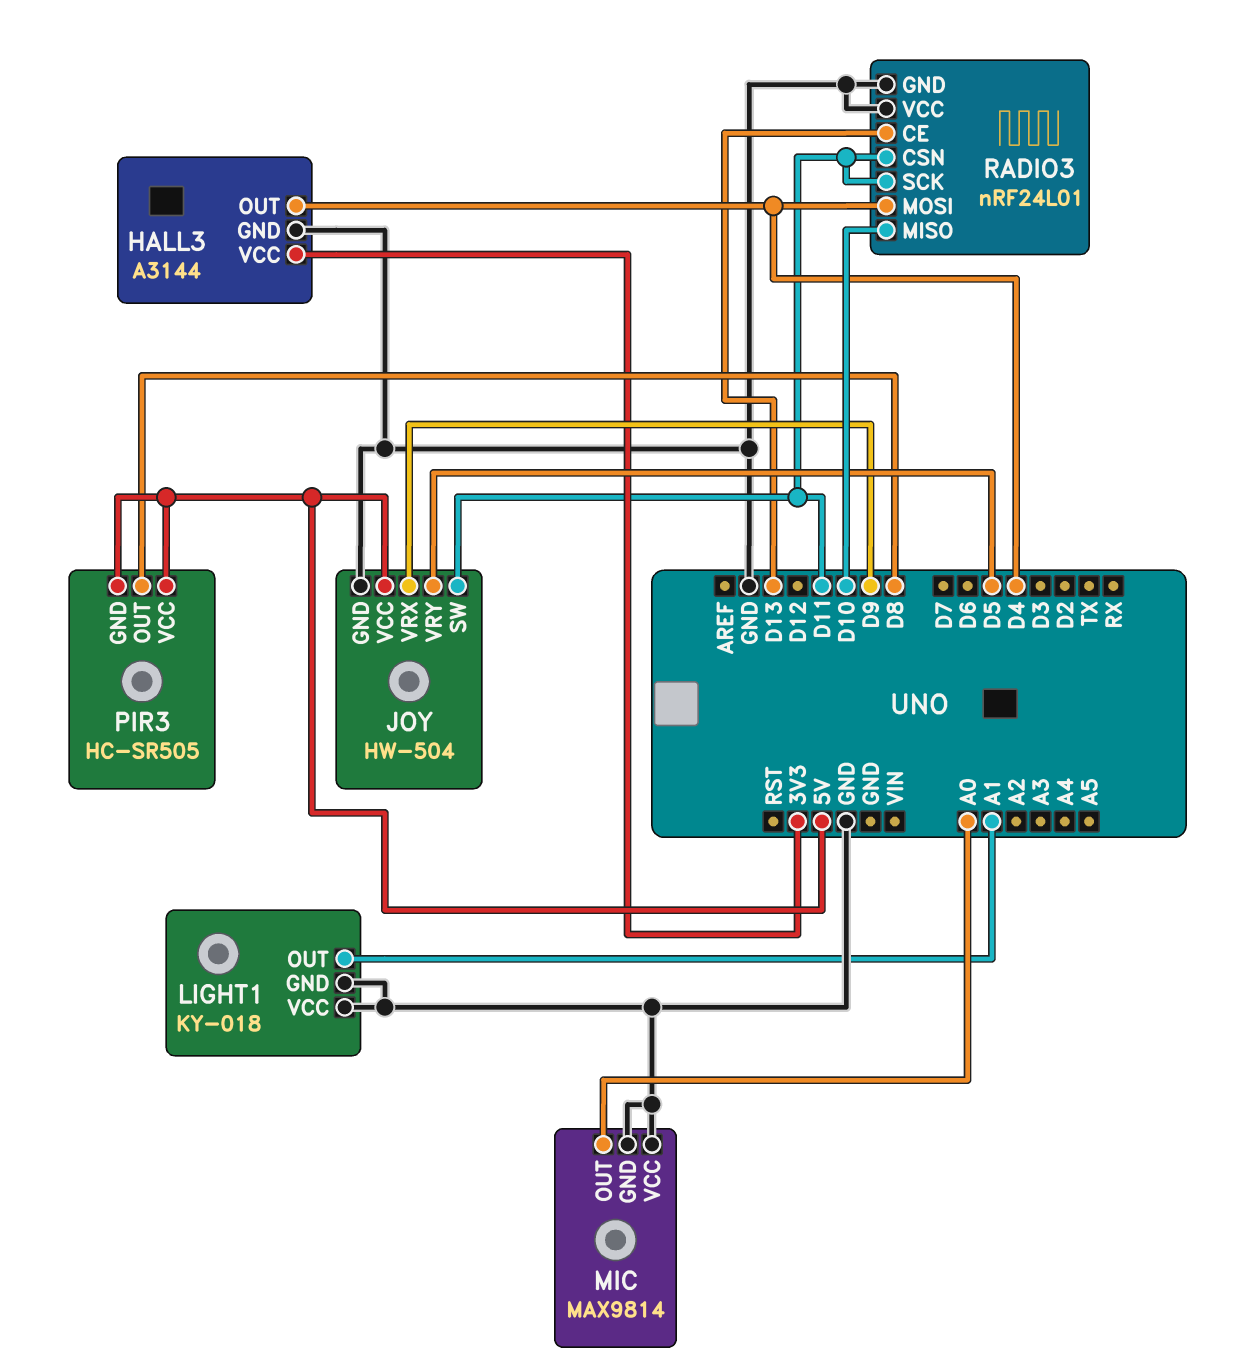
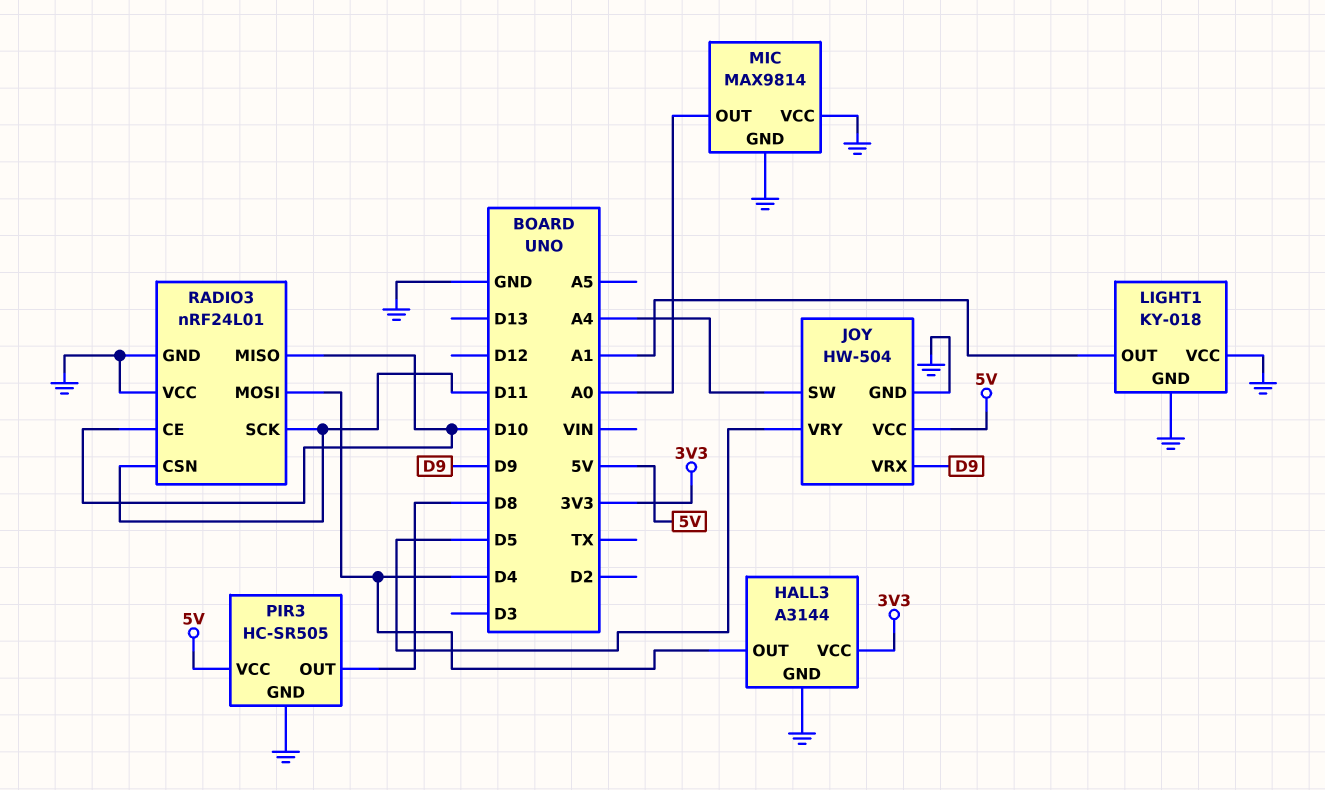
JOY pin SW: D11 -> A4
PIR3 pin GND: 5V -> GND
RADIO3 pin CE: D13 -> D10

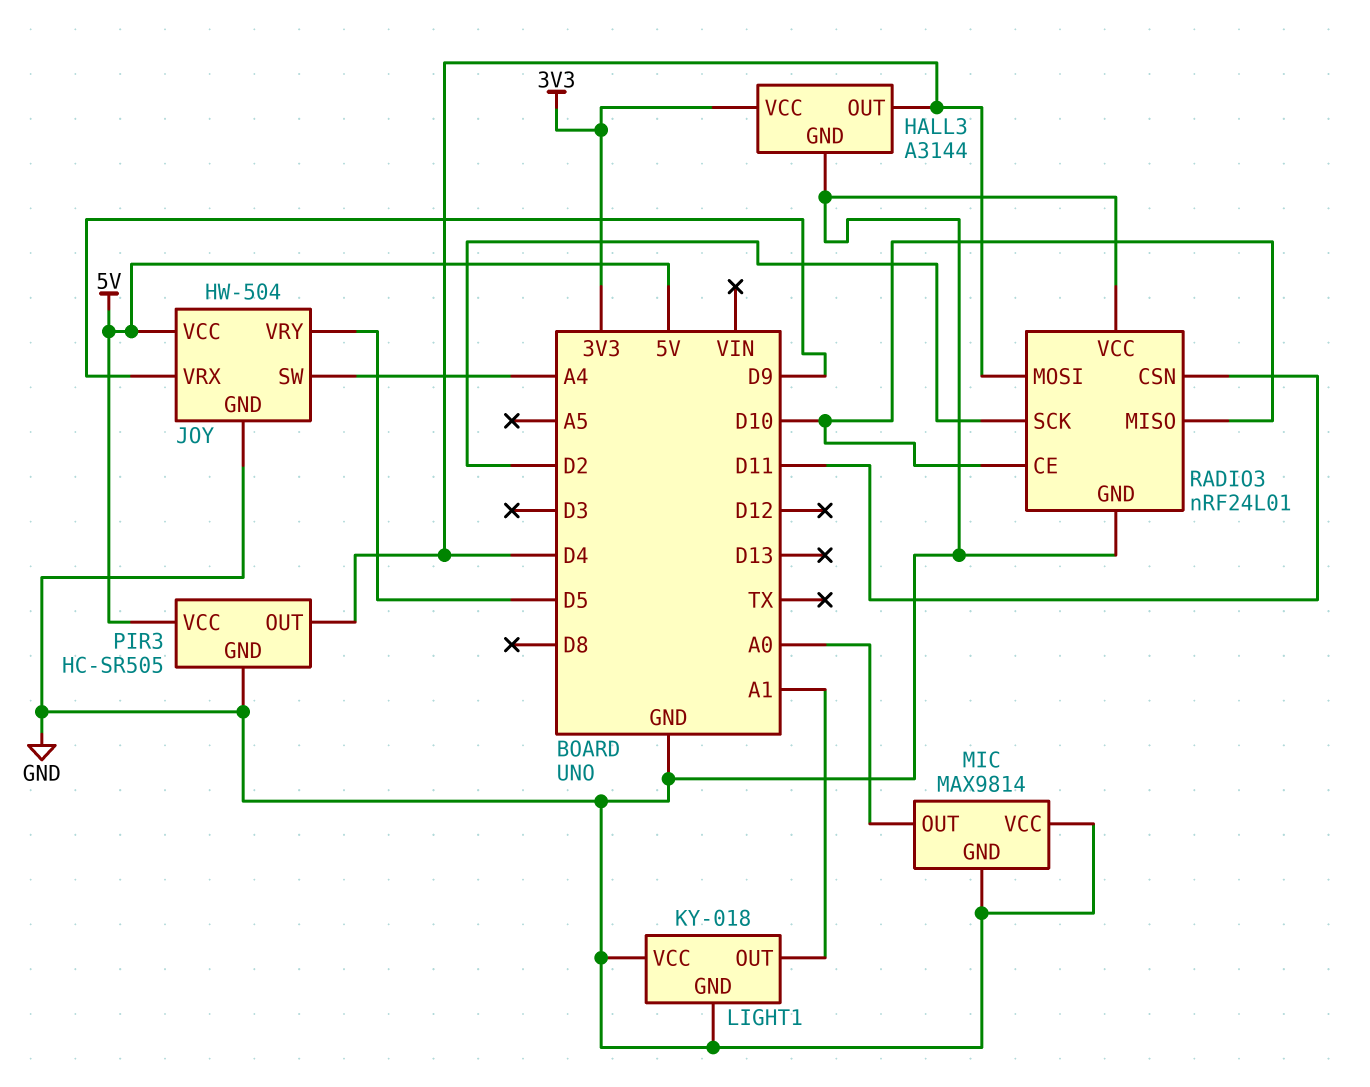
PIR3 pin OUT: D8 -> D4
RADIO3 pin SCK: D11 -> D2

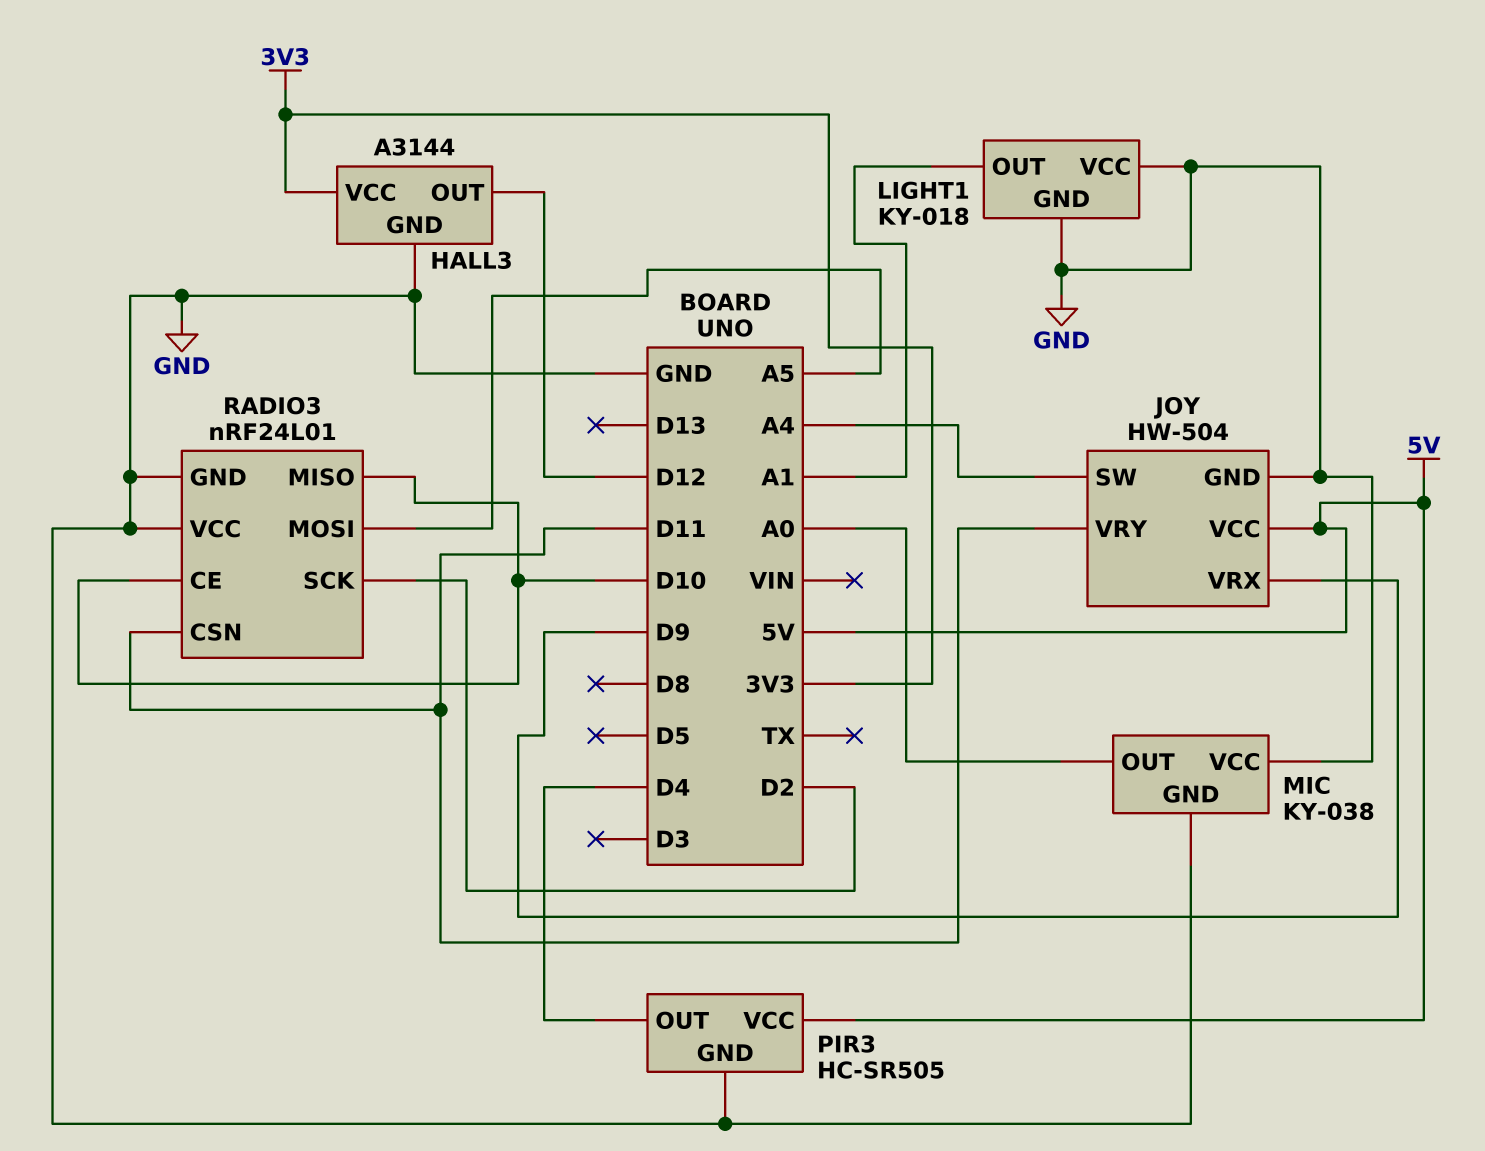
HALL3 pin OUT: D4 -> D12
JOY pin VRY: D5 -> D11
MIC: MAX9814 -> KY-038
RADIO3 pin MOSI: D4 -> A5

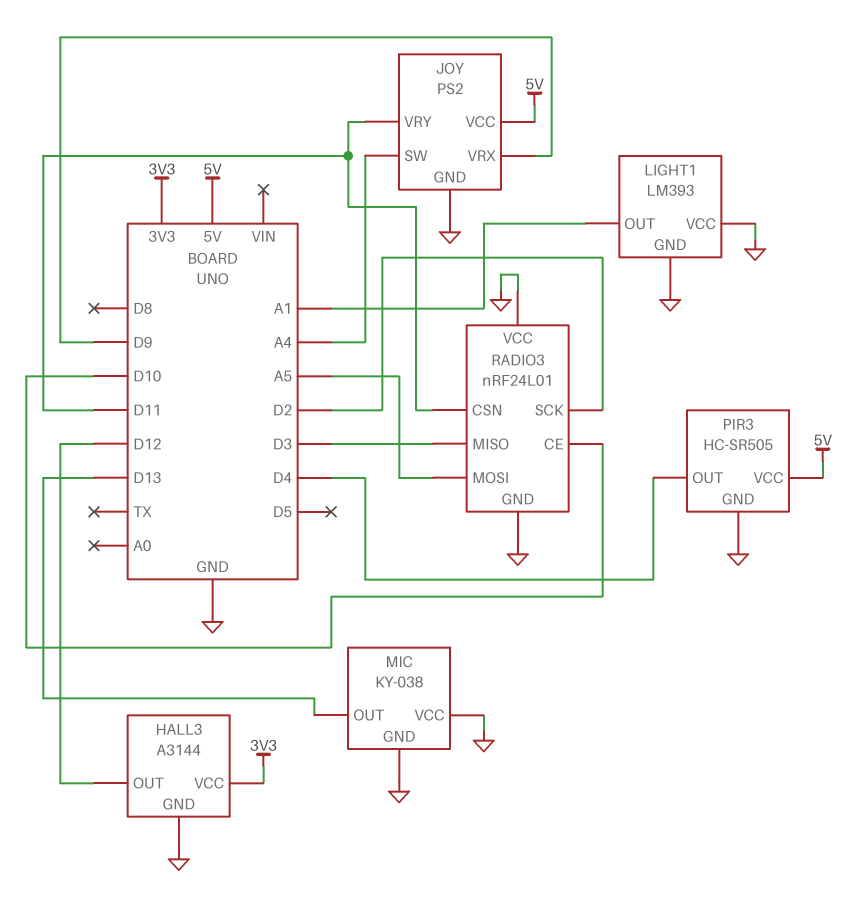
JOY: HW-504 -> PS2
LIGHT1: KY-018 -> LM393
MIC pin OUT: A0 -> D13
RADIO3 pin MISO: D10 -> D3

